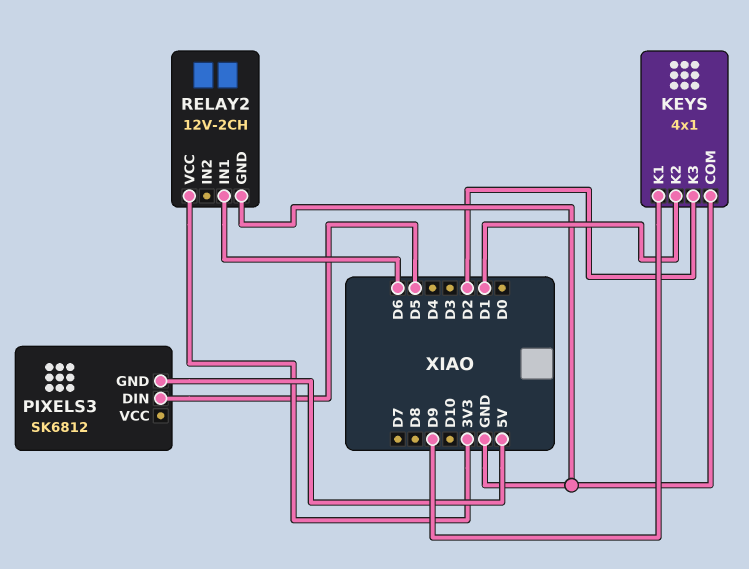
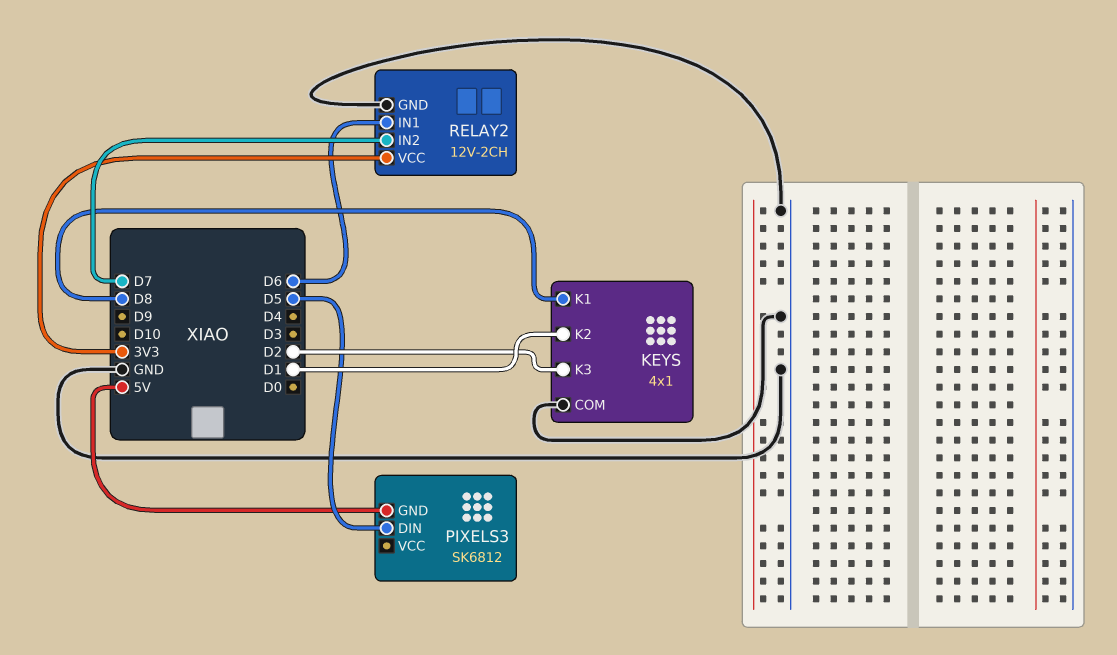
KEYS pin K1: D9 -> D8
RELAY2 pin IN2: none -> D7

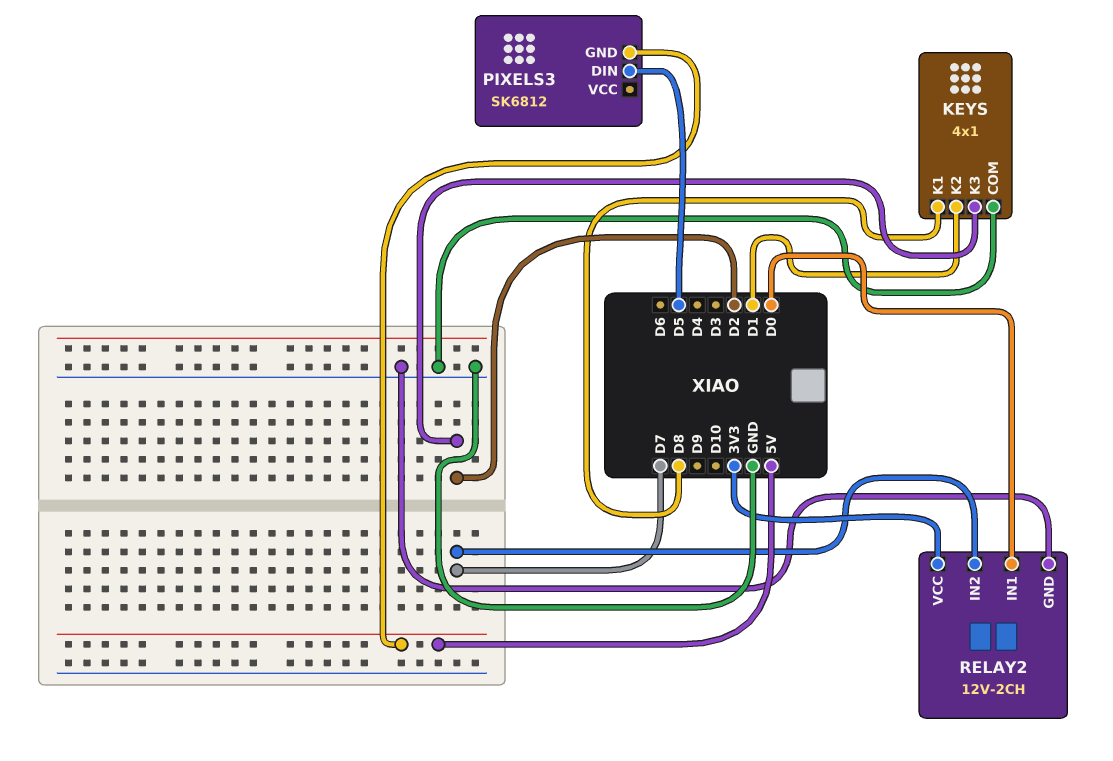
RELAY2 pin IN1: D6 -> D0

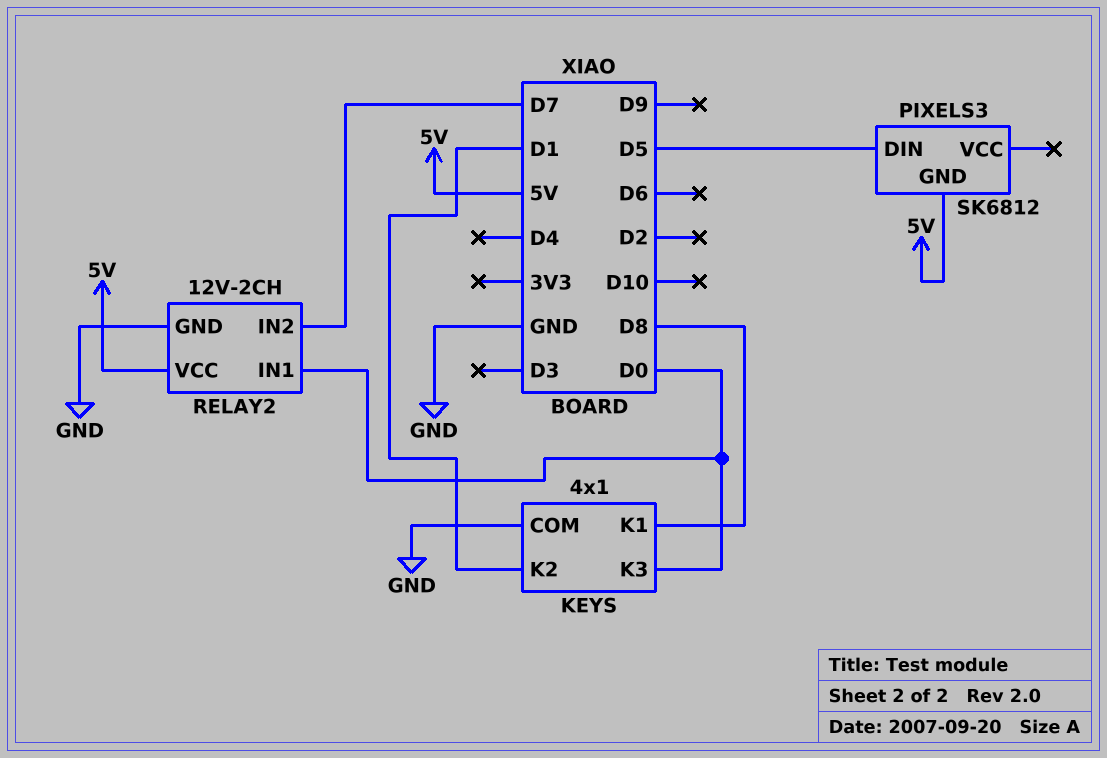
KEYS pin K3: D2 -> D0
RELAY2 pin VCC: 3V3 -> 5V

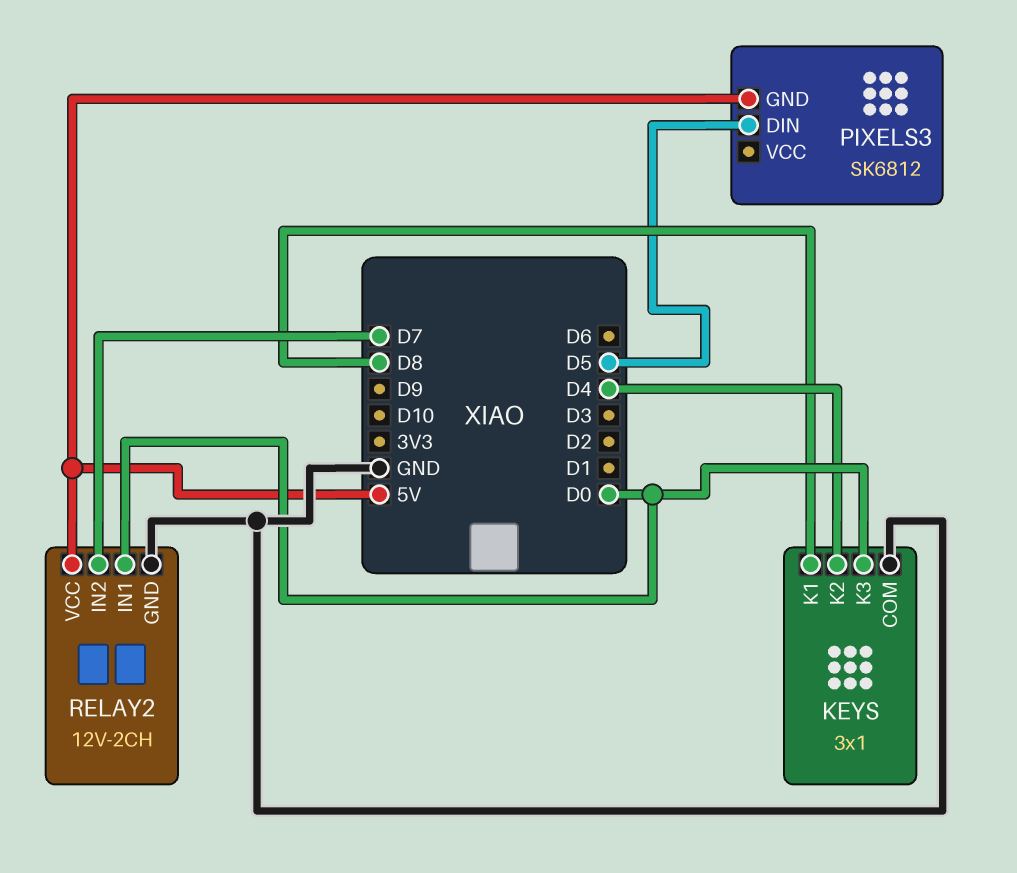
KEYS: 4x1 -> 3x1
KEYS pin K2: D1 -> D4

